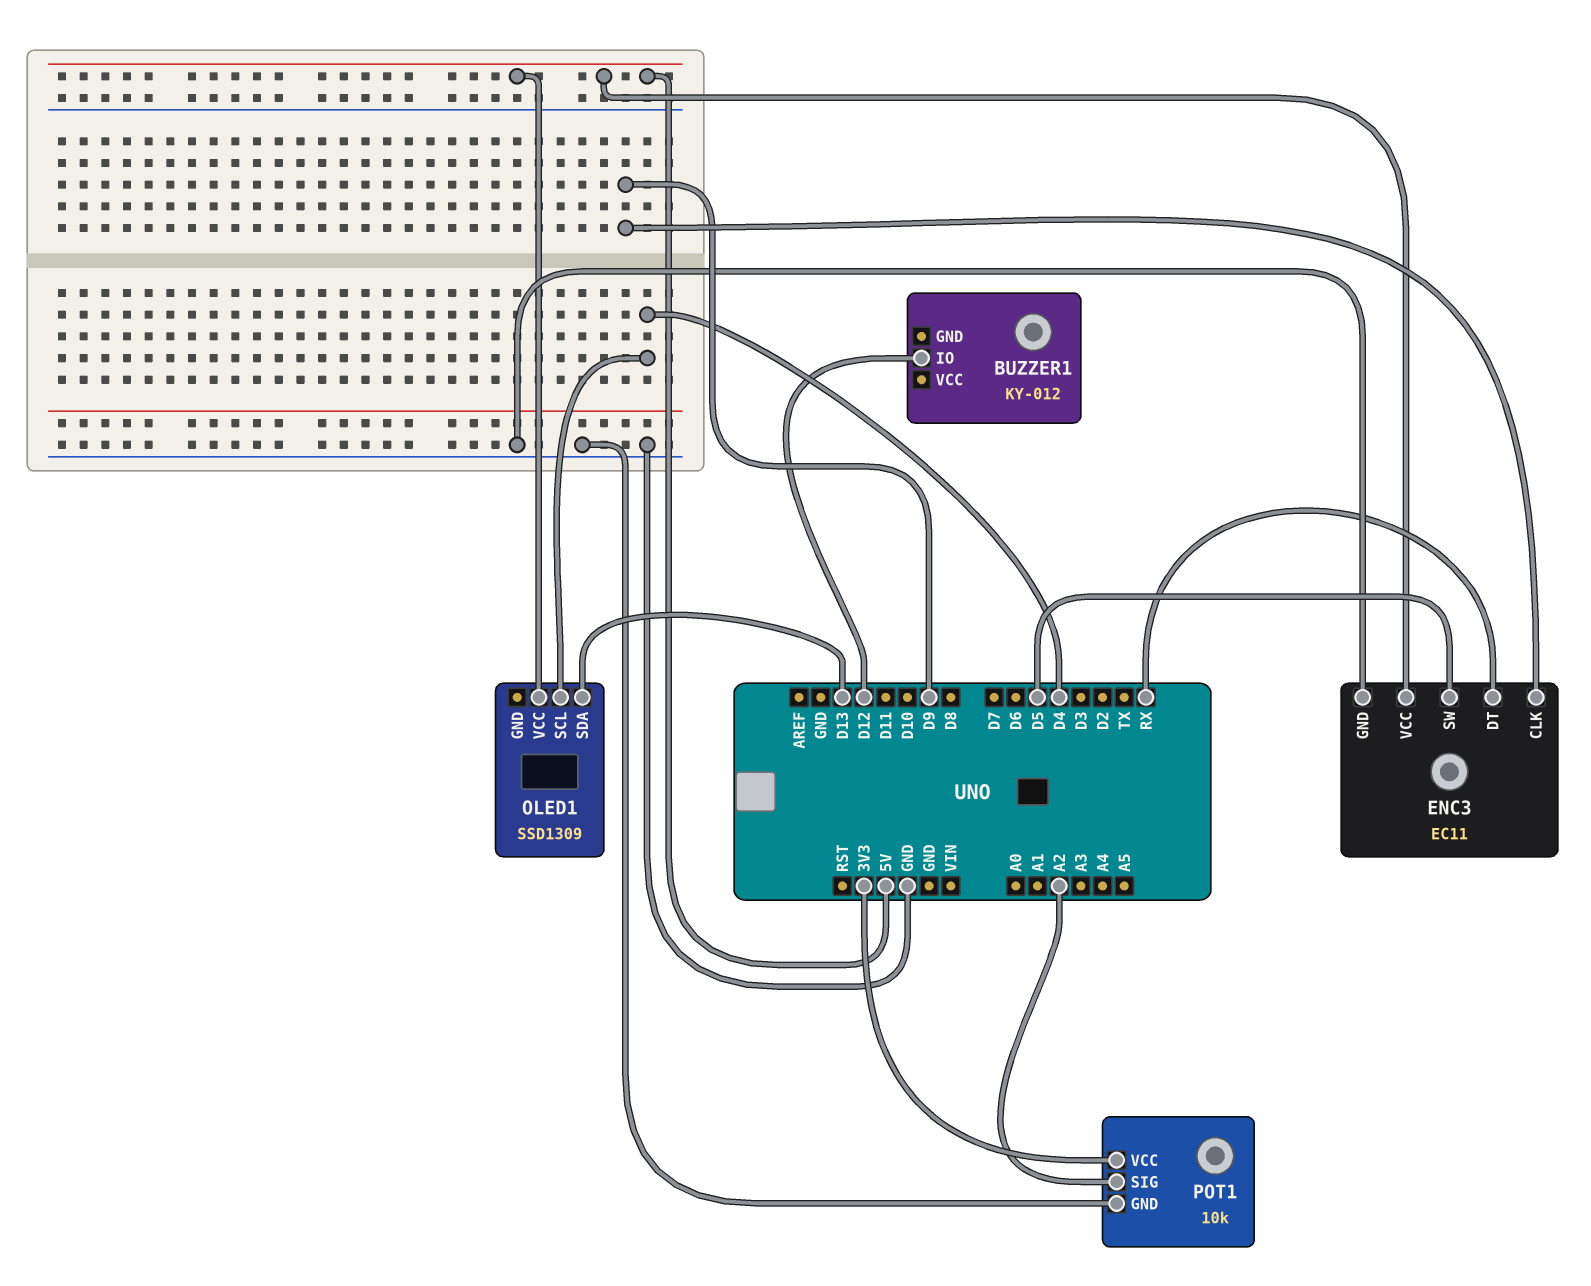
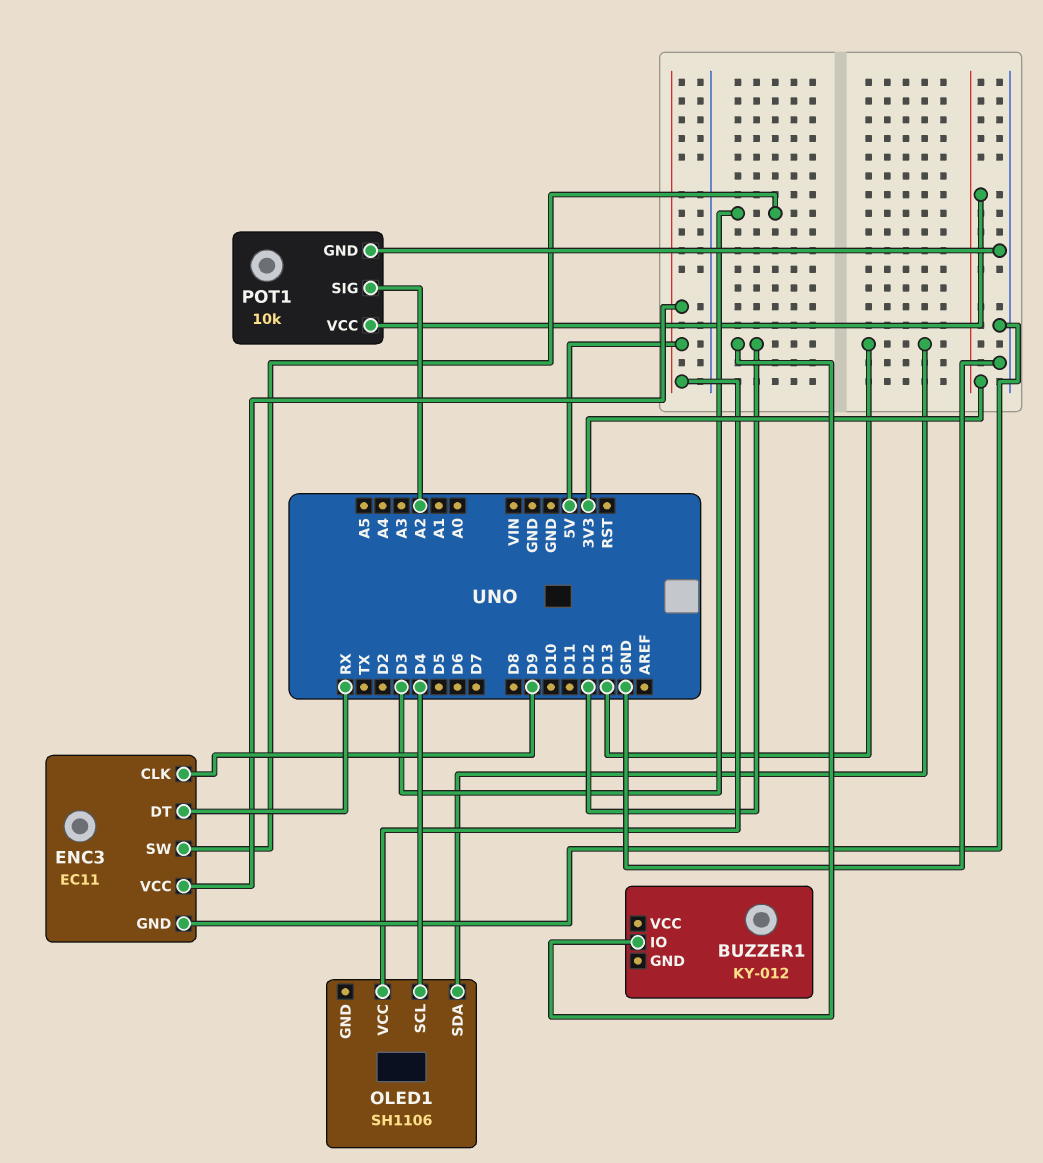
ENC3 pin SW: D5 -> D3
OLED1: SSD1309 -> SH1106

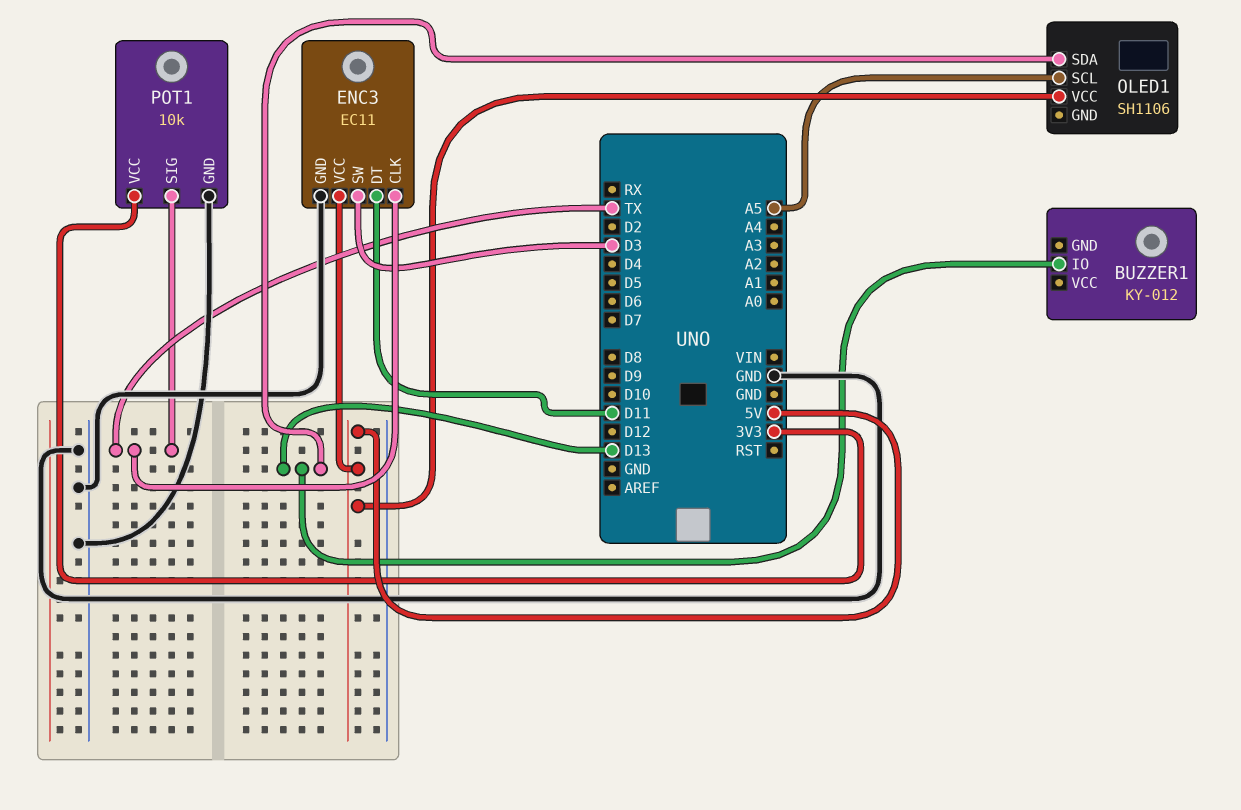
BUZZER1 pin IO: D12 -> D13
ENC3 pin CLK: D9 -> TX
ENC3 pin DT: RX -> D11
OLED1 pin SCL: D4 -> A5
POT1 pin SIG: A2 -> TX

